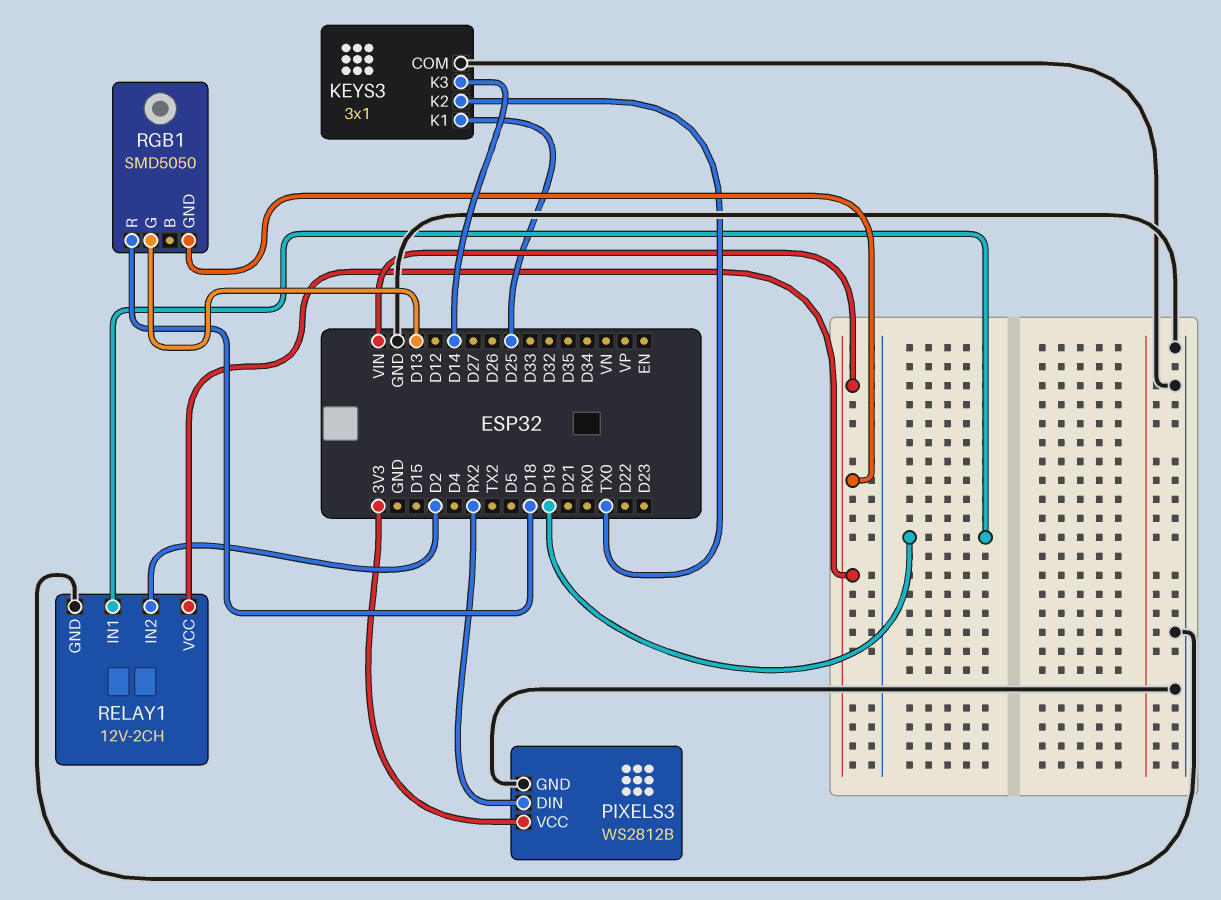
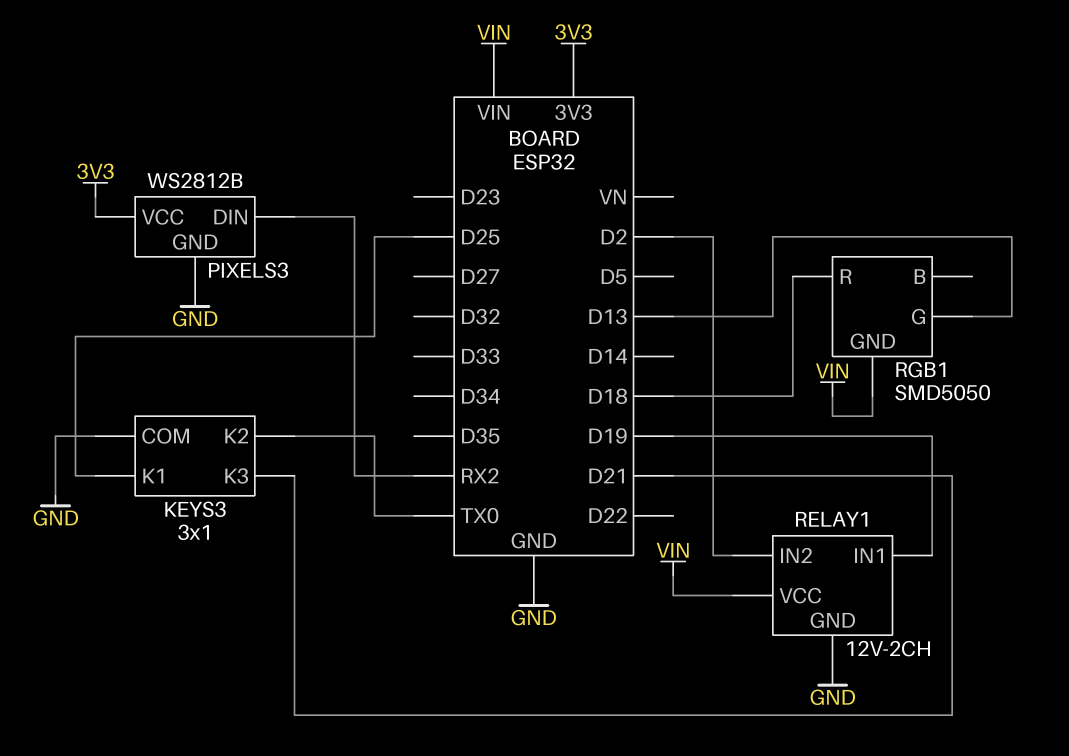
KEYS3 pin K3: D14 -> D21

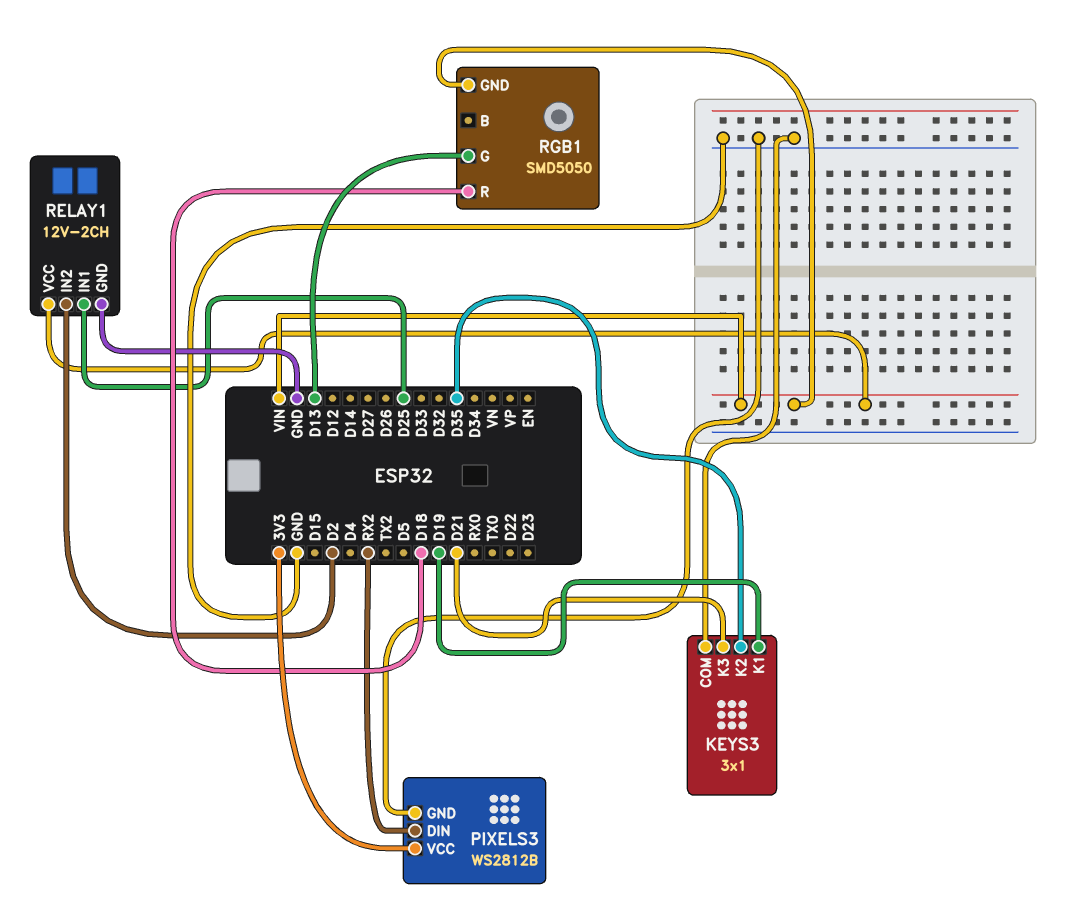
KEYS3 pin K1: D25 -> D19
KEYS3 pin K2: TX0 -> D35
RELAY1 pin IN1: D19 -> D25

